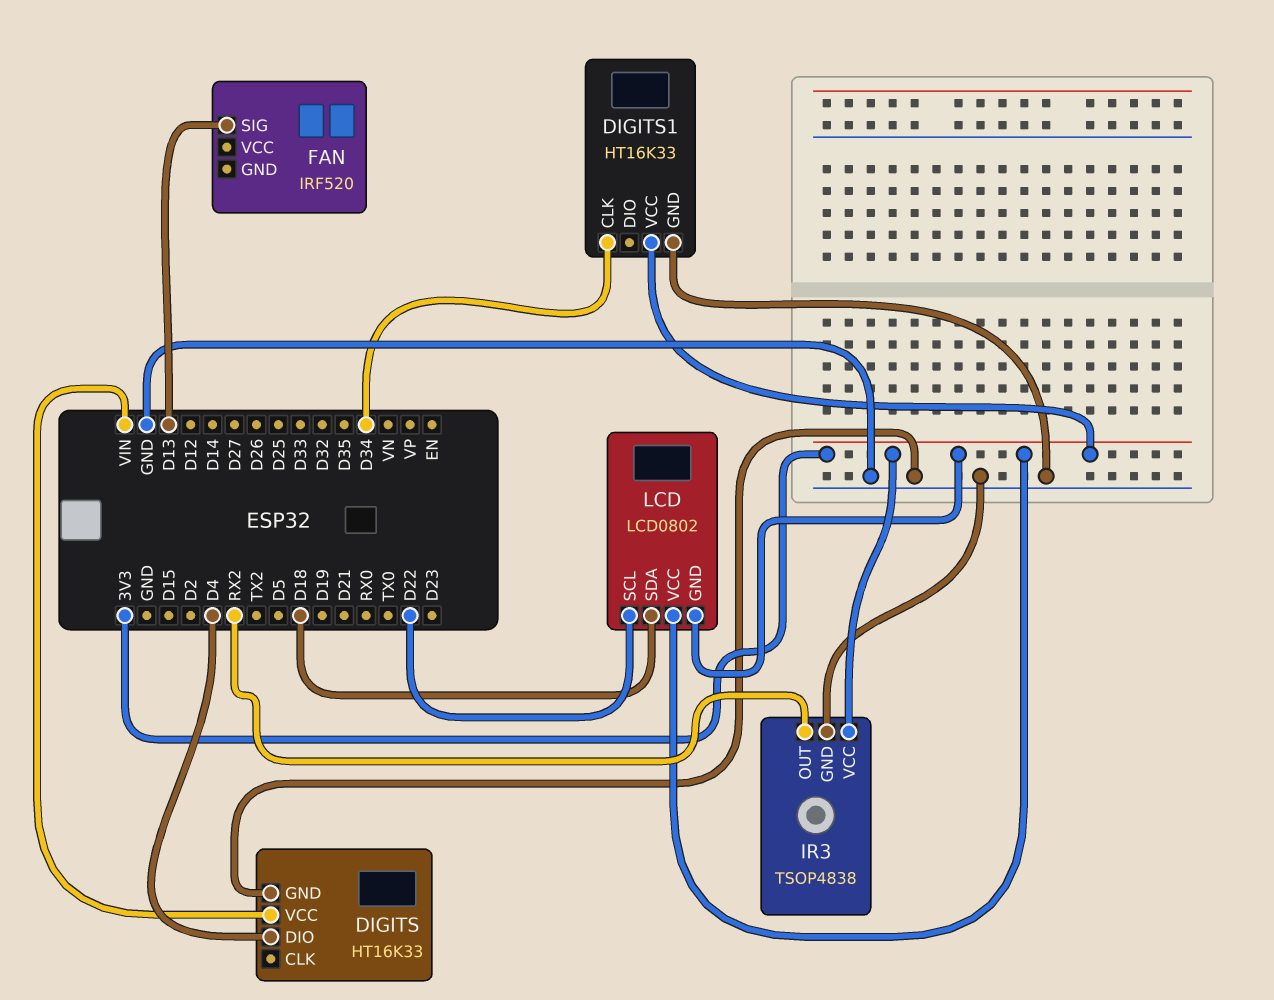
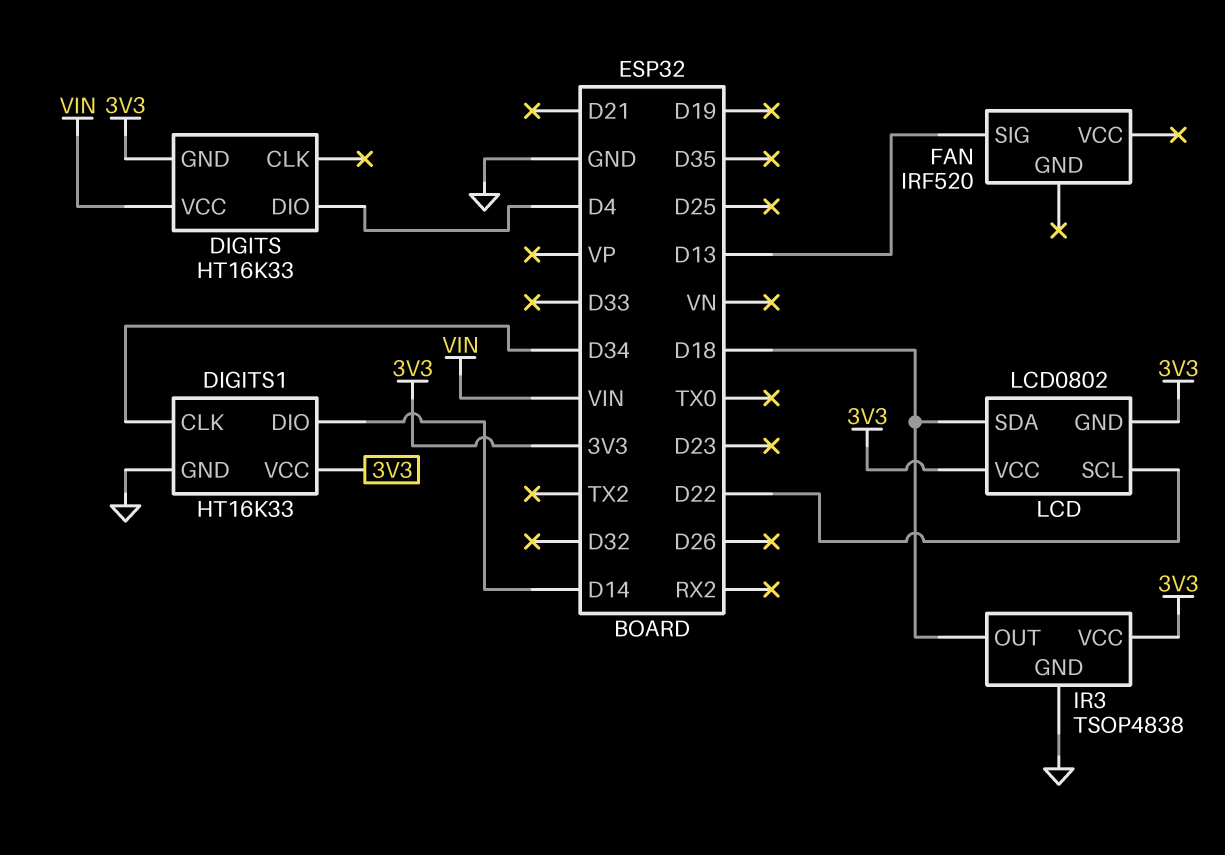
DIGITS pin GND: GND -> 3V3
DIGITS1 pin DIO: none -> D14
IR3 pin OUT: RX2 -> D18

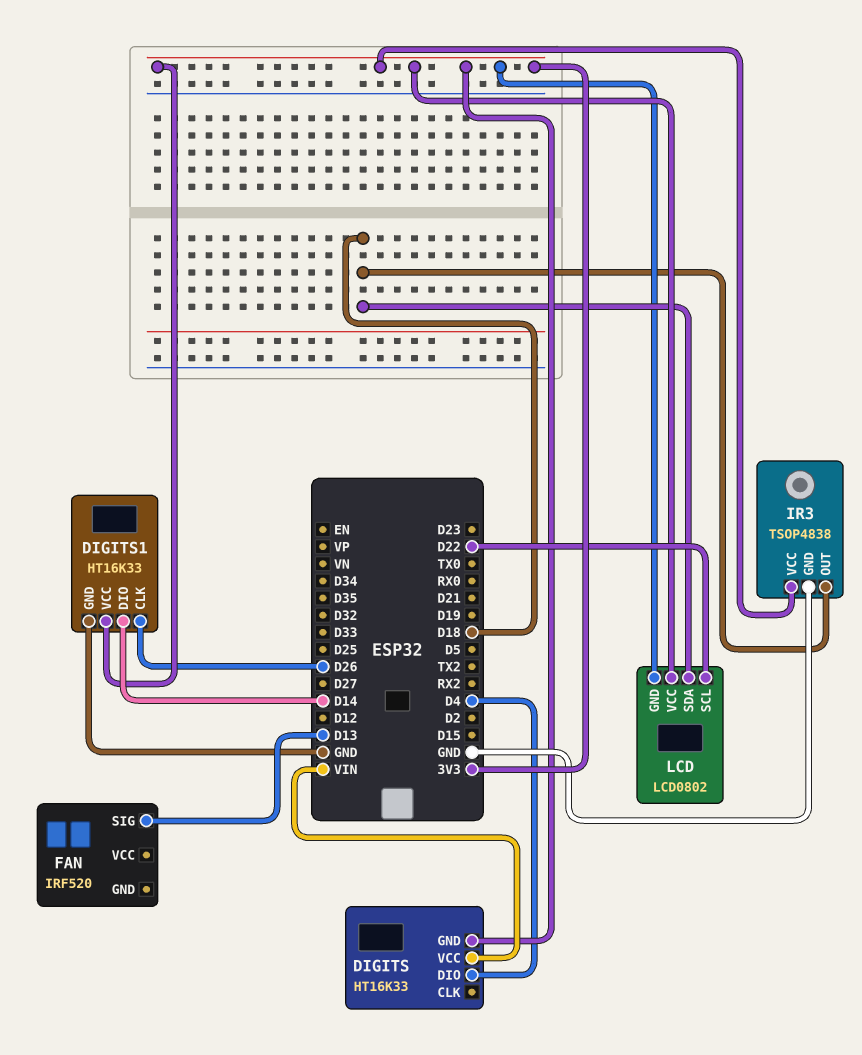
DIGITS1 pin CLK: D34 -> D26

